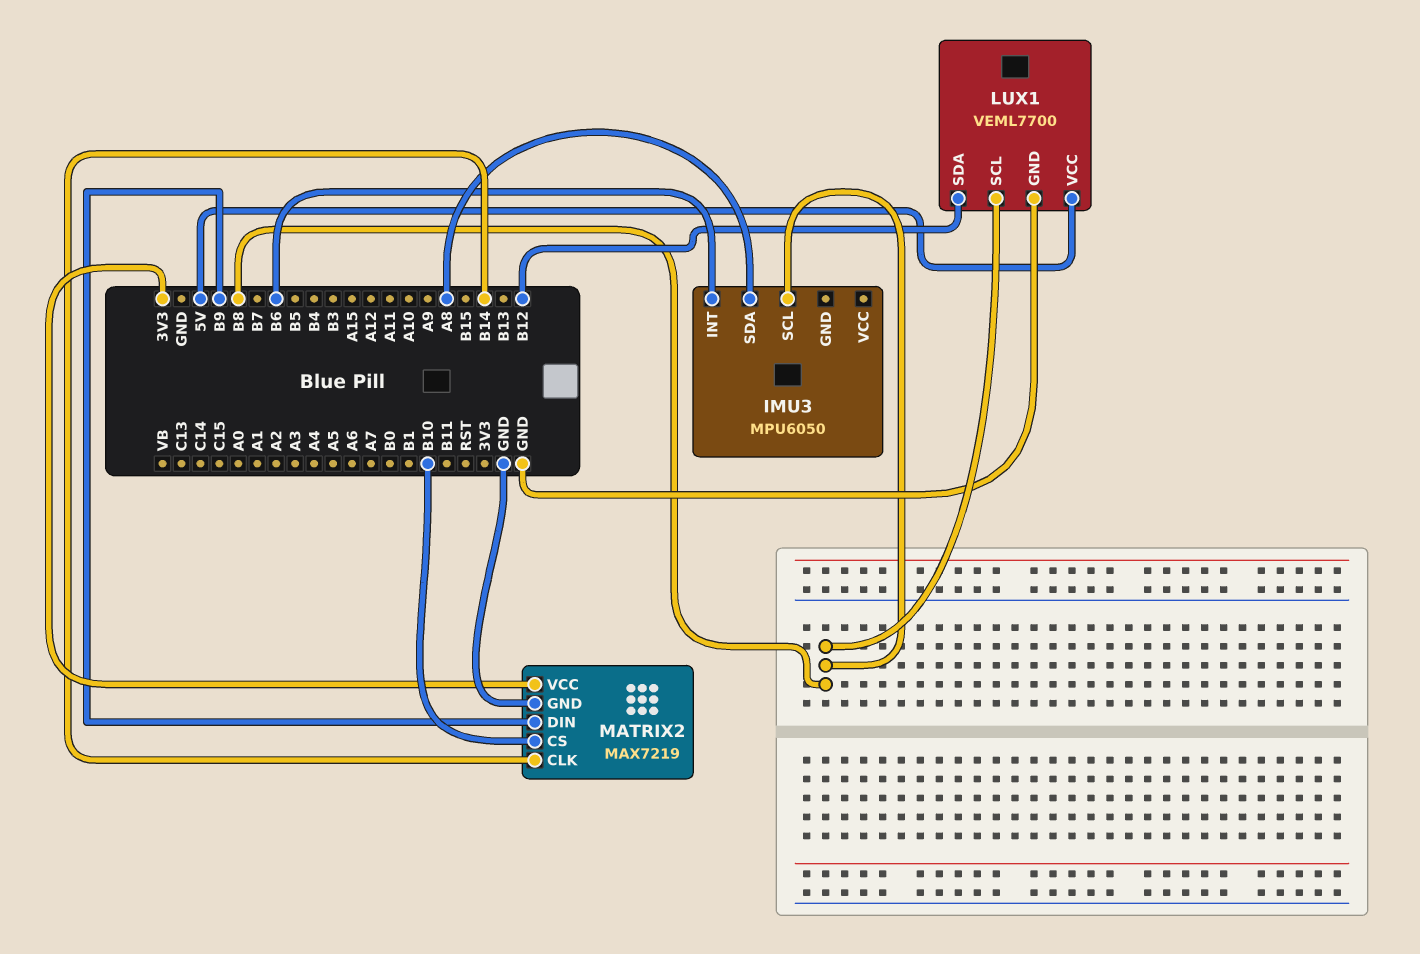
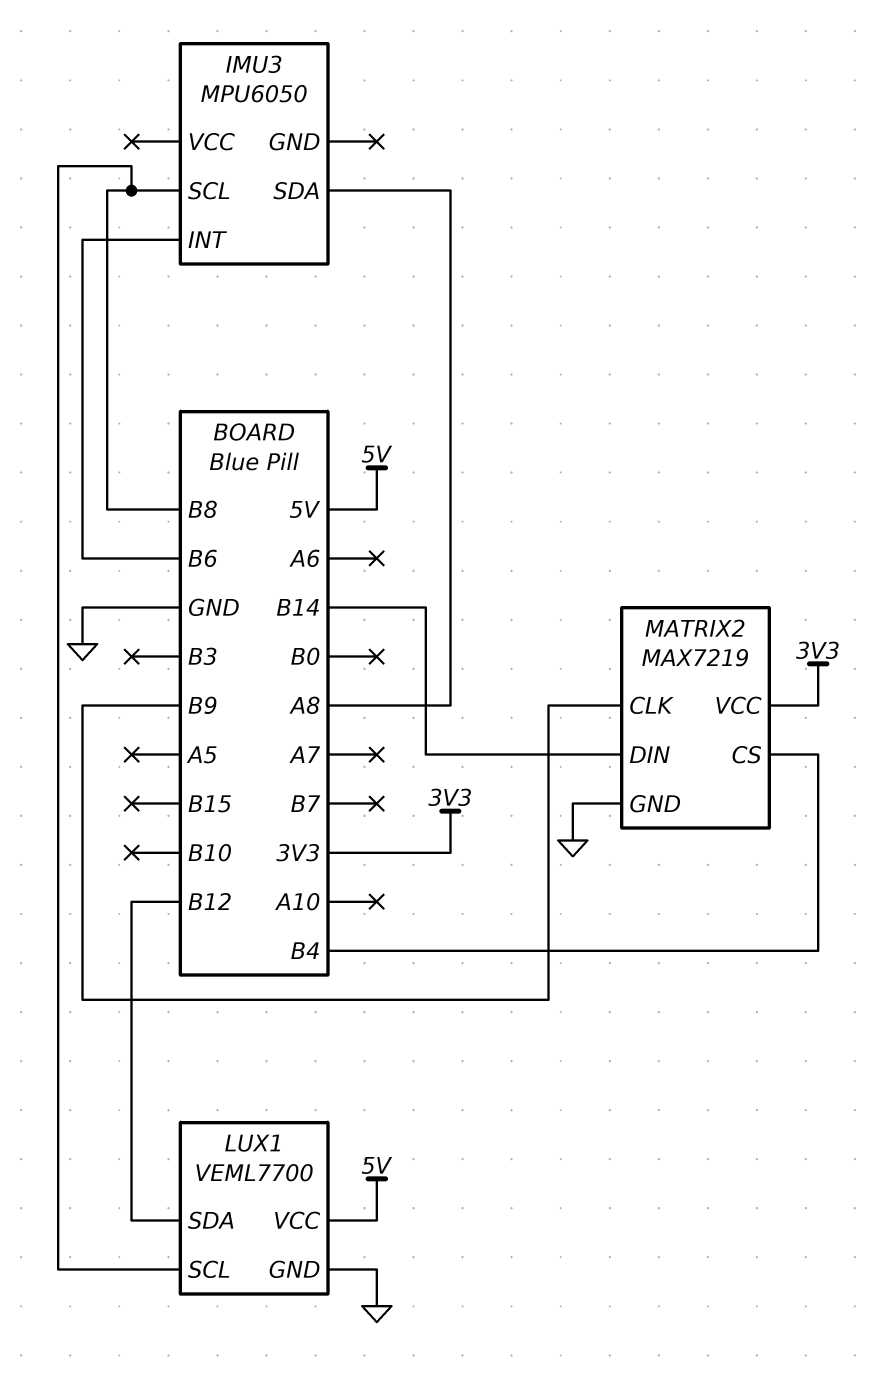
MATRIX2 pin CLK: B14 -> B9
MATRIX2 pin CS: B10 -> B4
MATRIX2 pin DIN: B9 -> B14

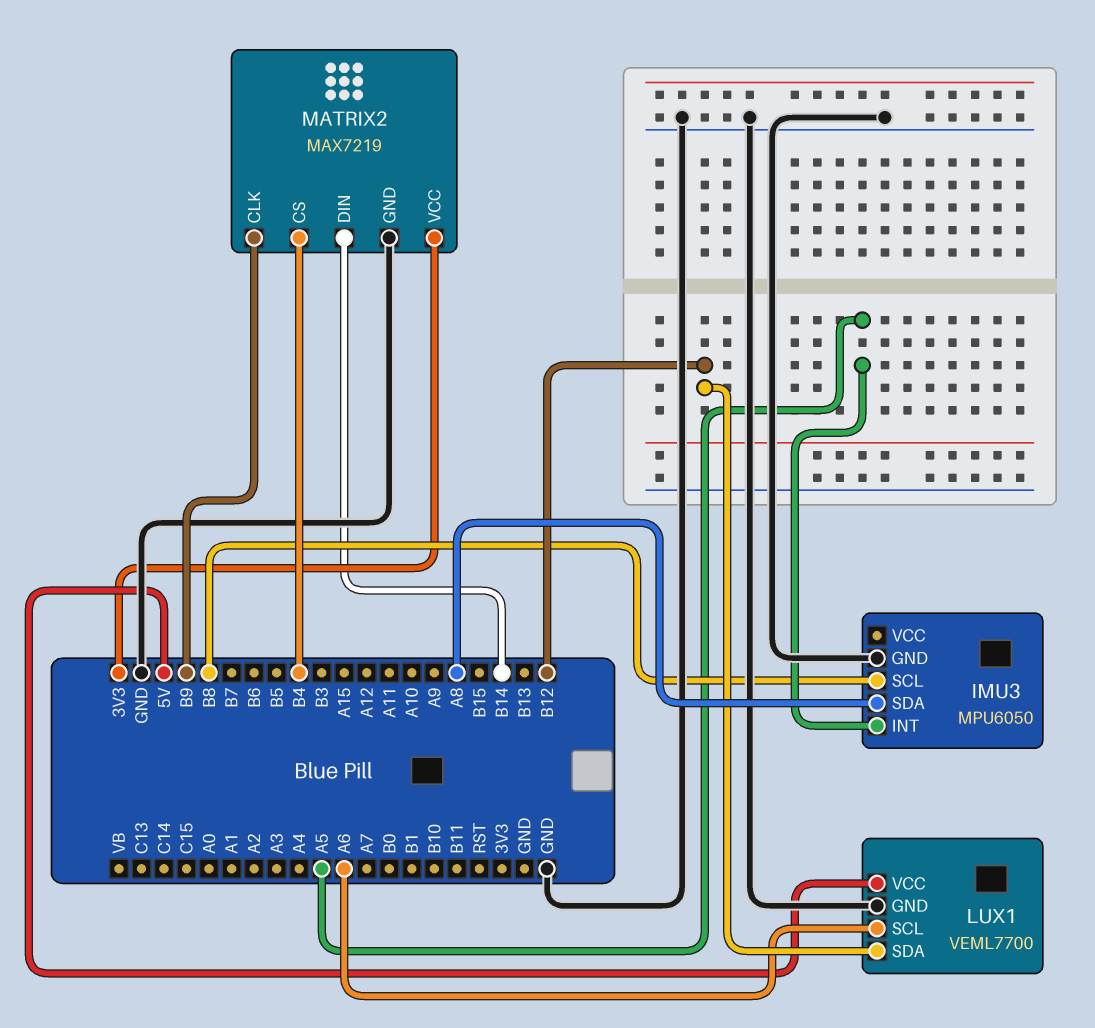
IMU3 pin GND: none -> GND
IMU3 pin INT: B6 -> A5
LUX1 pin SCL: B8 -> A6

